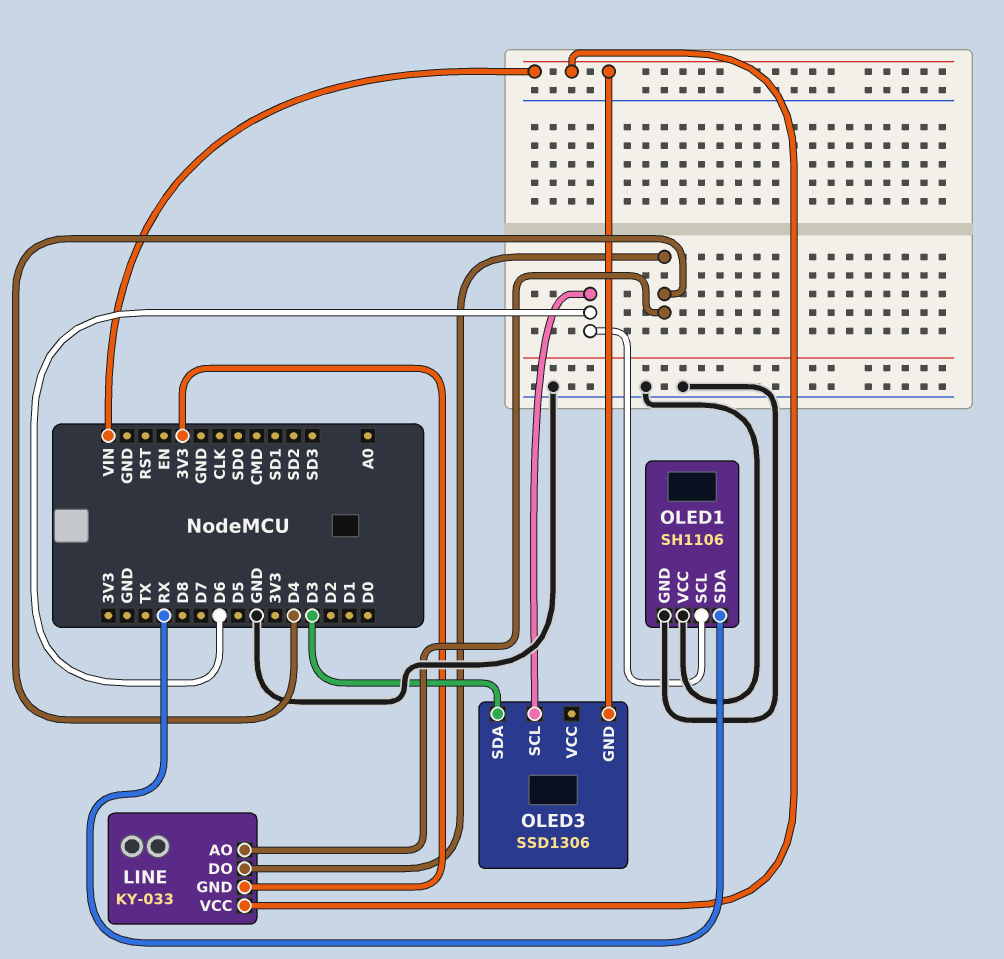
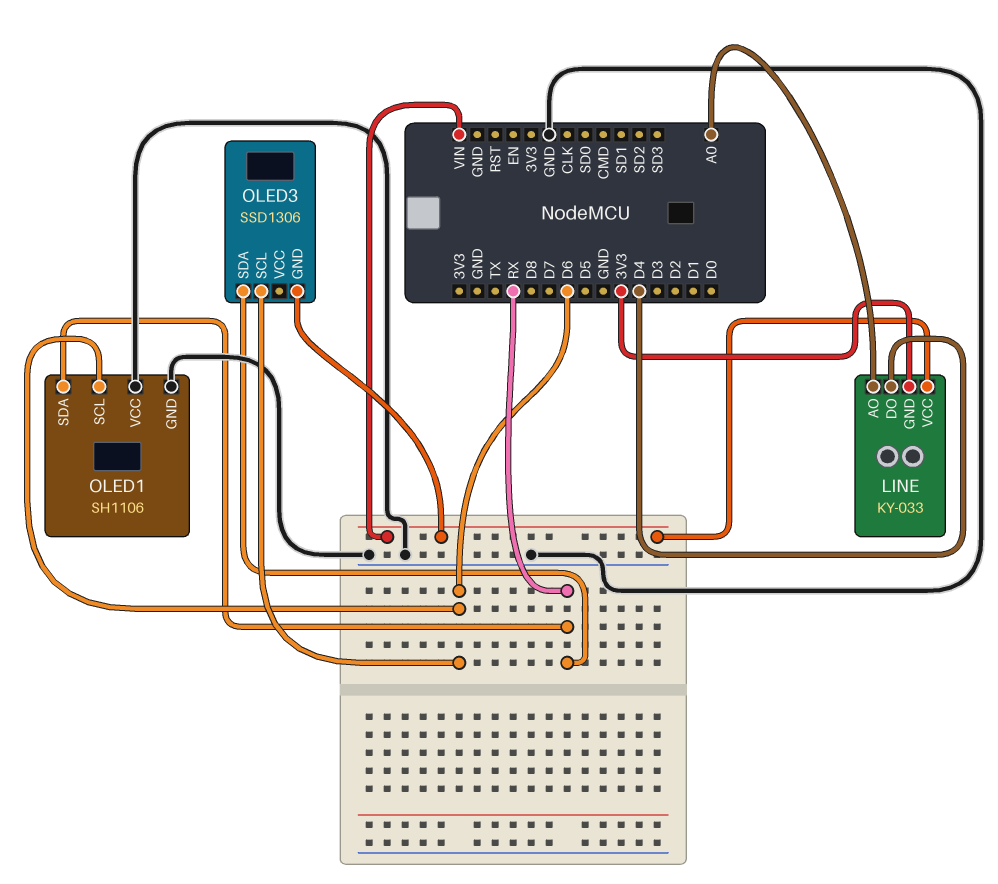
LINE pin AO: D4 -> A0
OLED3 pin SDA: D3 -> RX

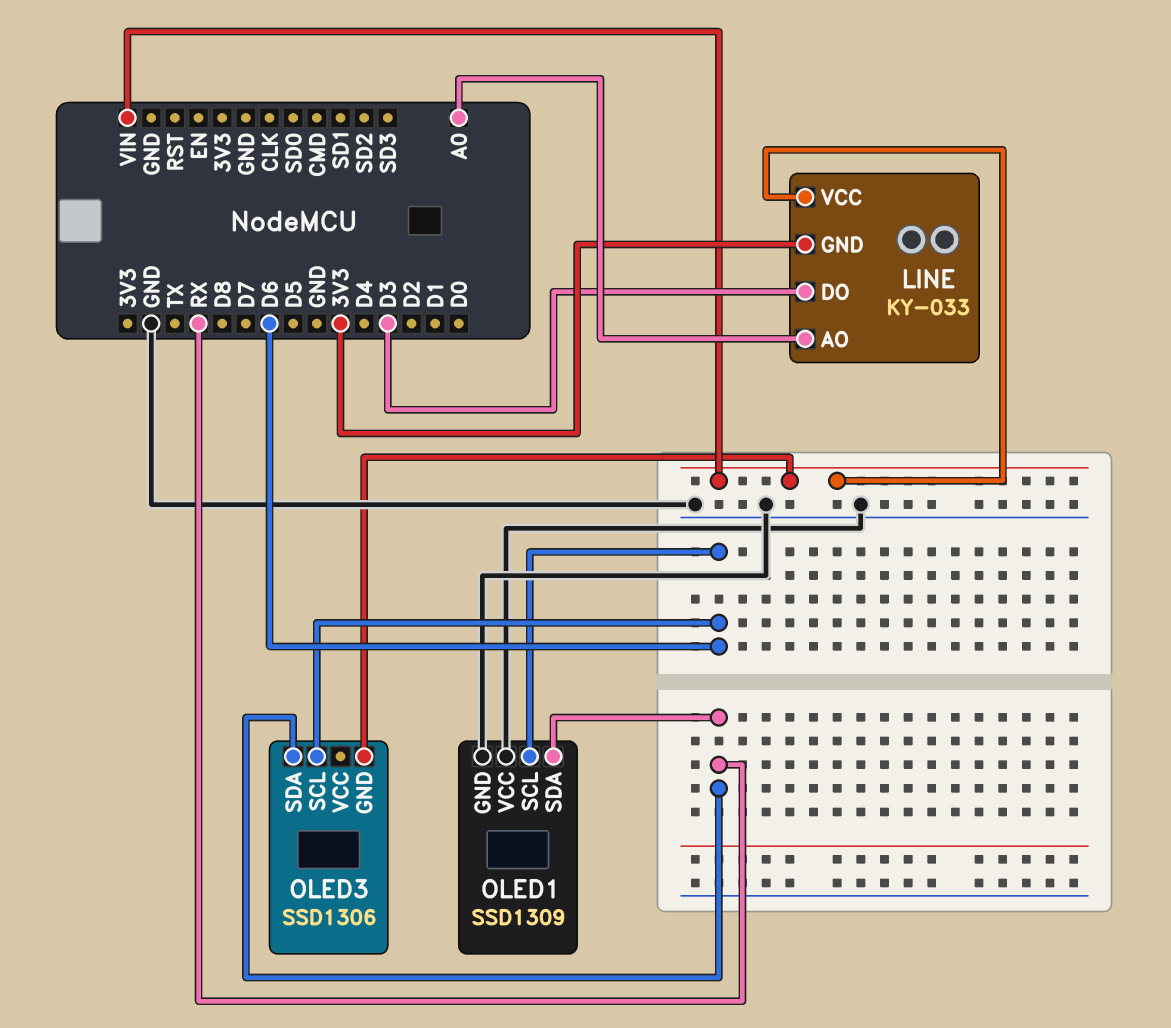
LINE pin DO: D4 -> D3
OLED1: SH1106 -> SSD1309

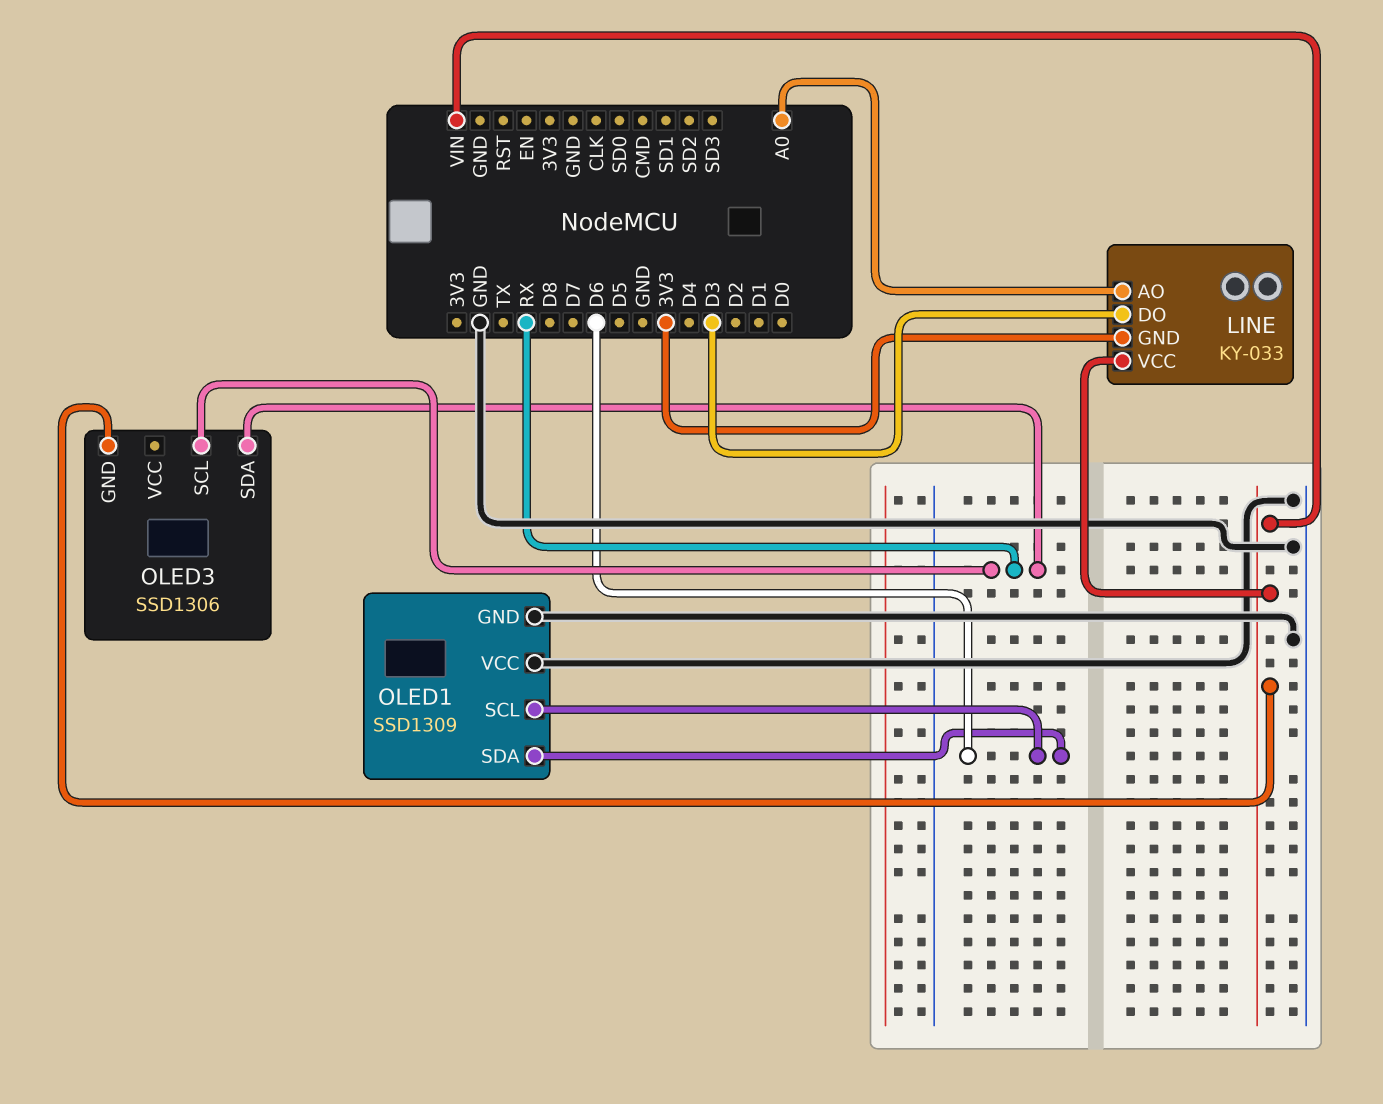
OLED1 pin SDA: RX -> D6
OLED3 pin SCL: D6 -> RX

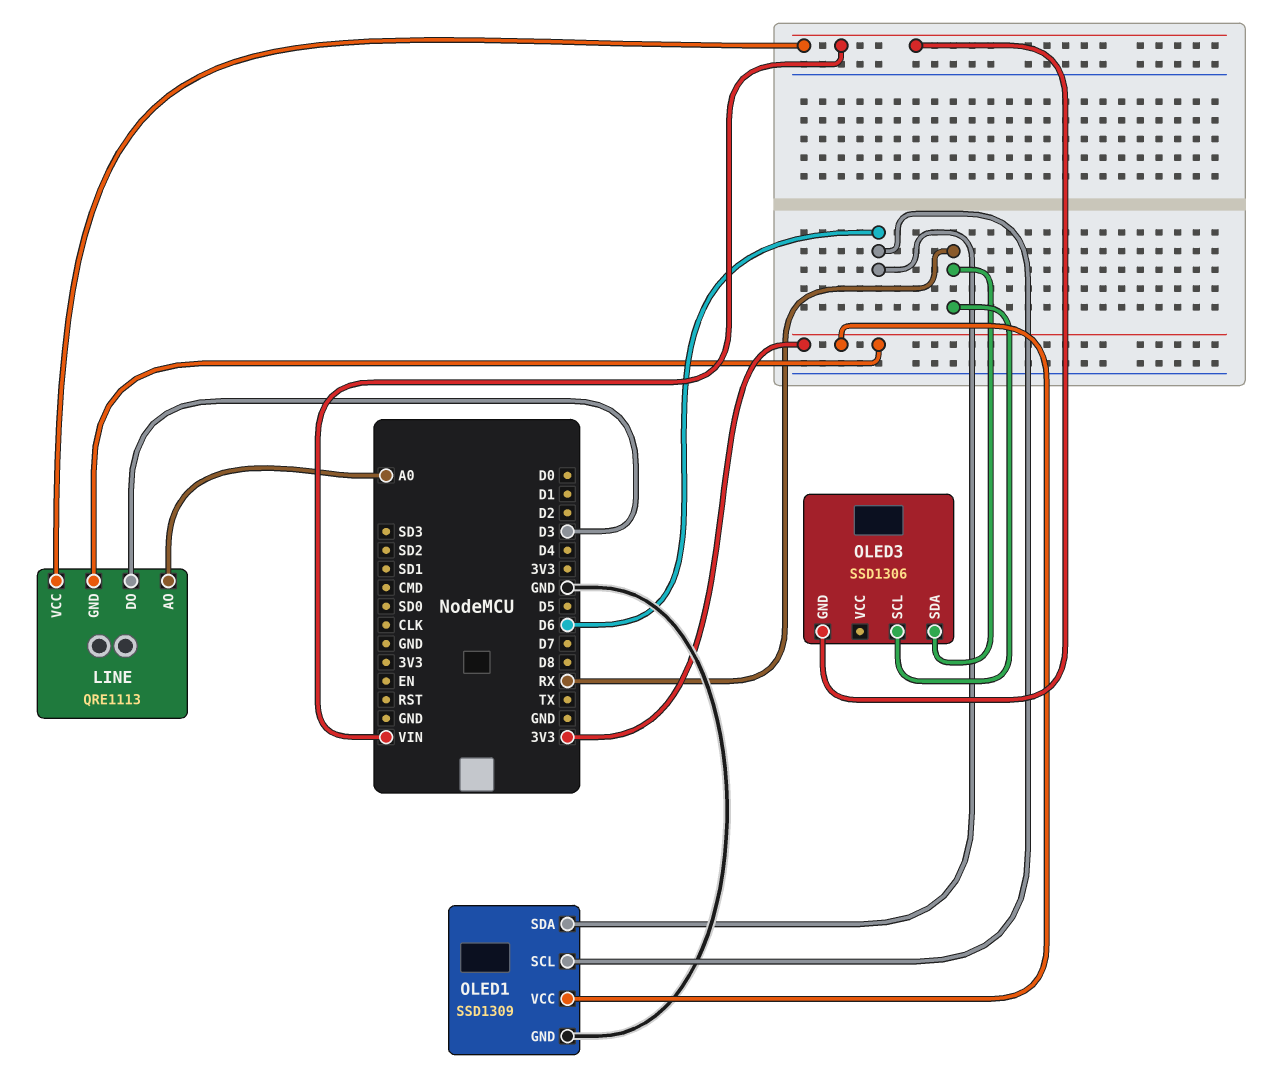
LINE: KY-033 -> QRE1113
OLED1 pin VCC: GND -> 3V3

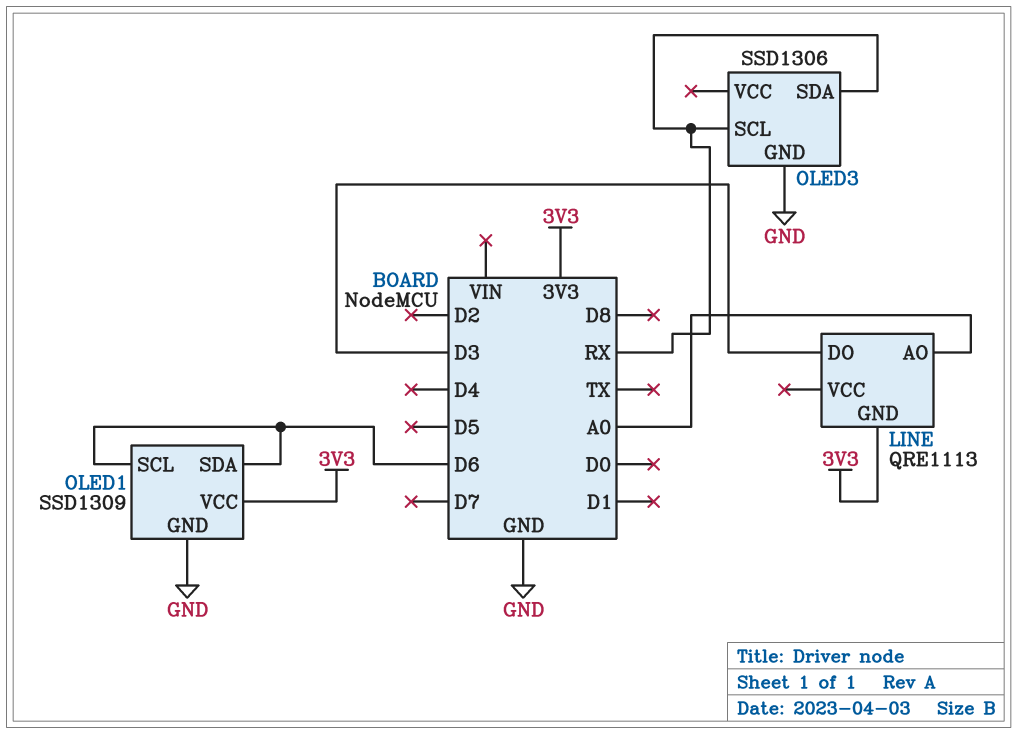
LINE pin VCC: VIN -> none
OLED3 pin GND: VIN -> GND

